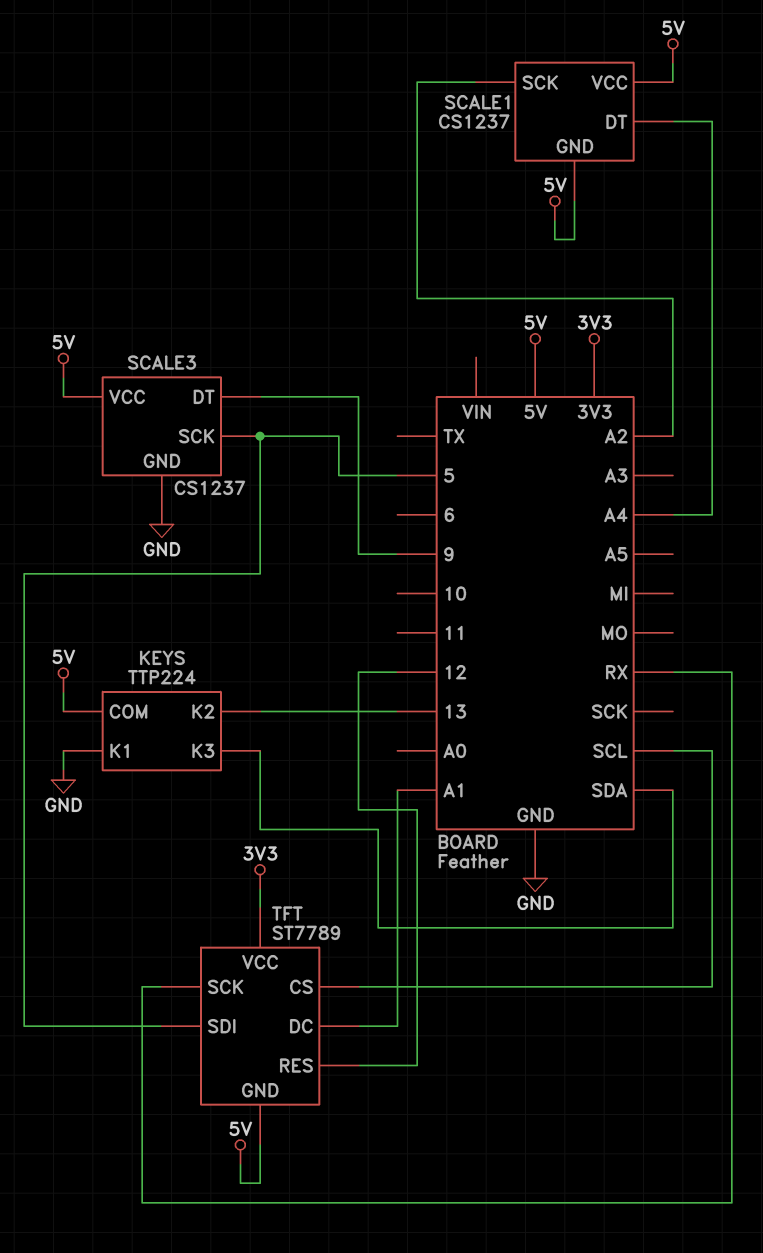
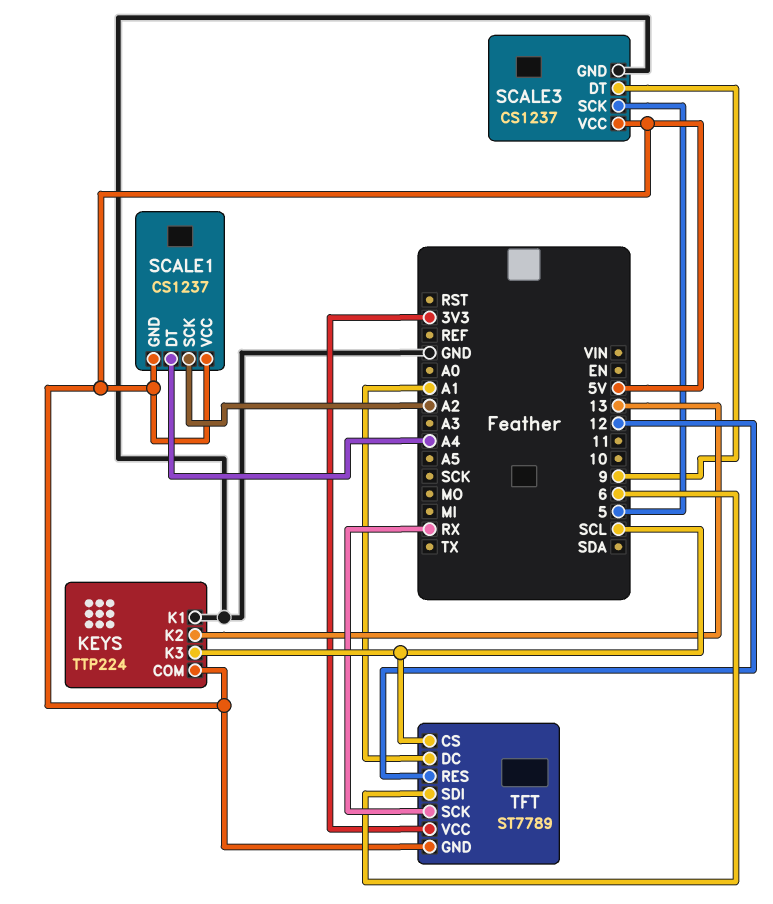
KEYS pin K3: SDA -> SCL
TFT pin SDI: 5 -> 6

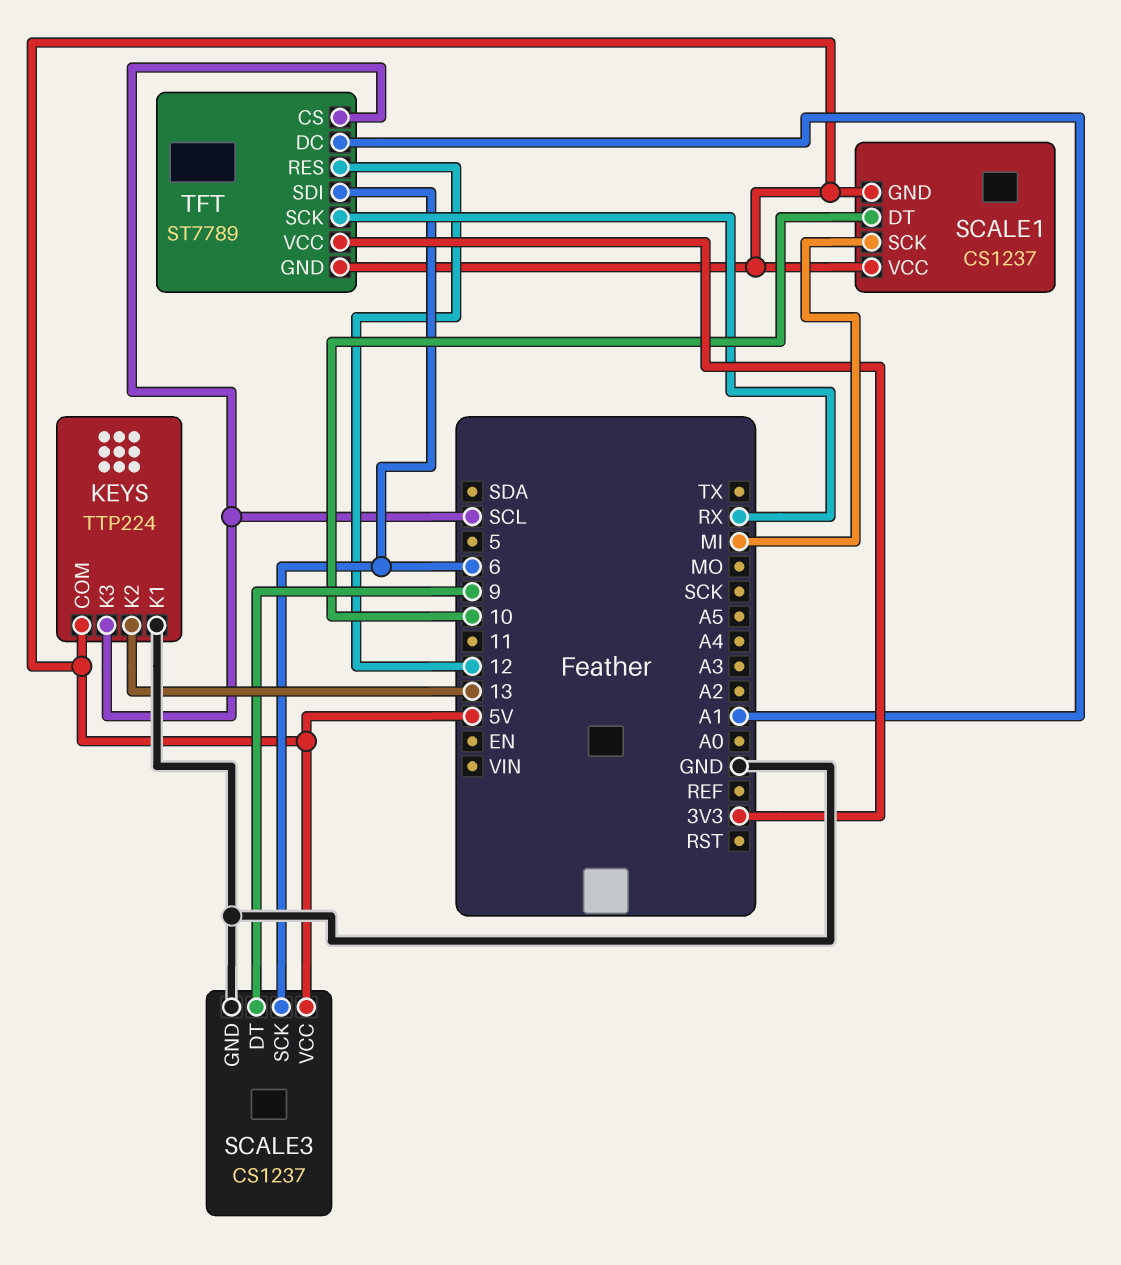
SCALE1 pin DT: A4 -> 10
SCALE1 pin SCK: A2 -> MI
SCALE3 pin SCK: 5 -> 6

